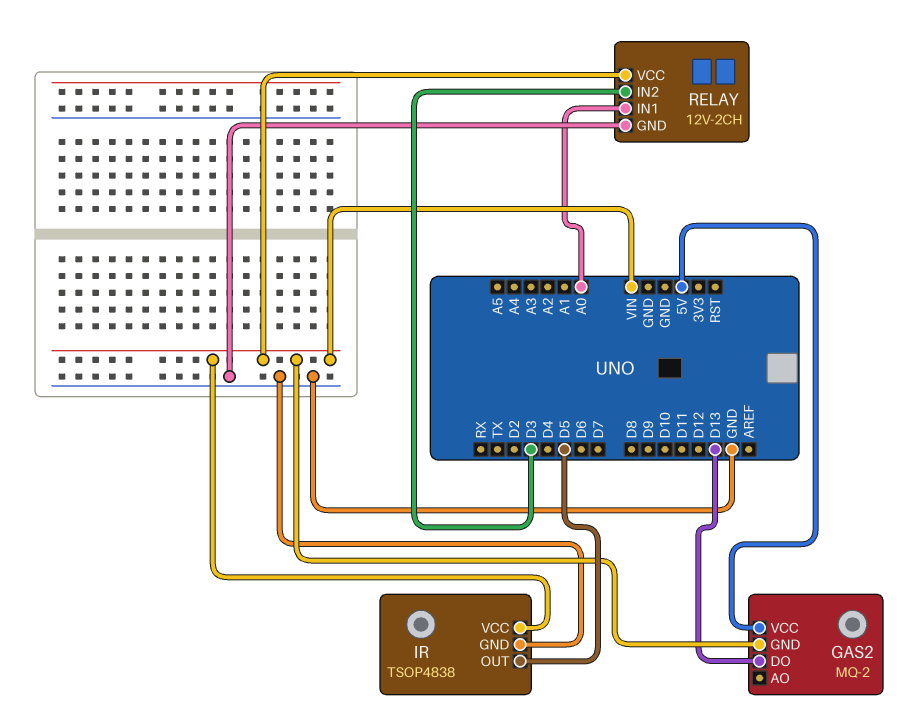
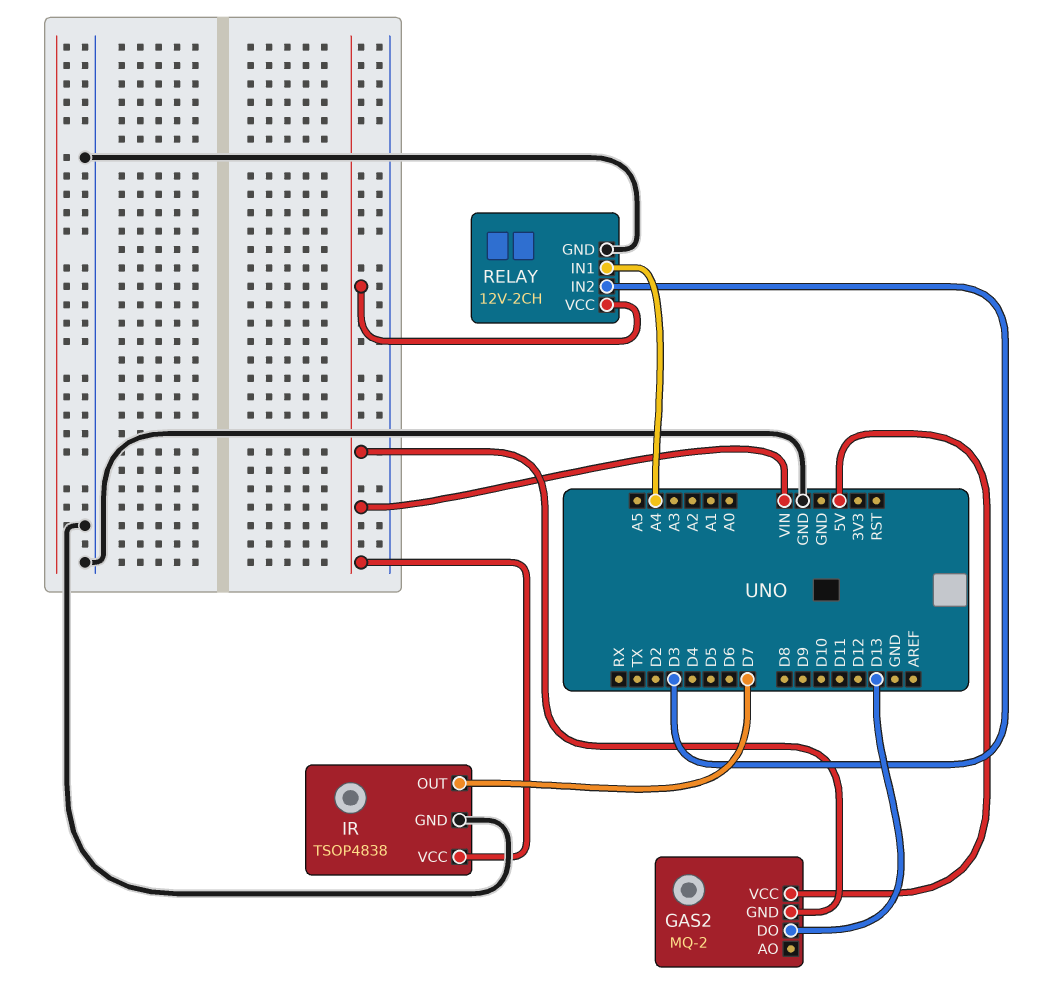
IR pin OUT: D5 -> D7
RELAY pin IN1: A0 -> A4

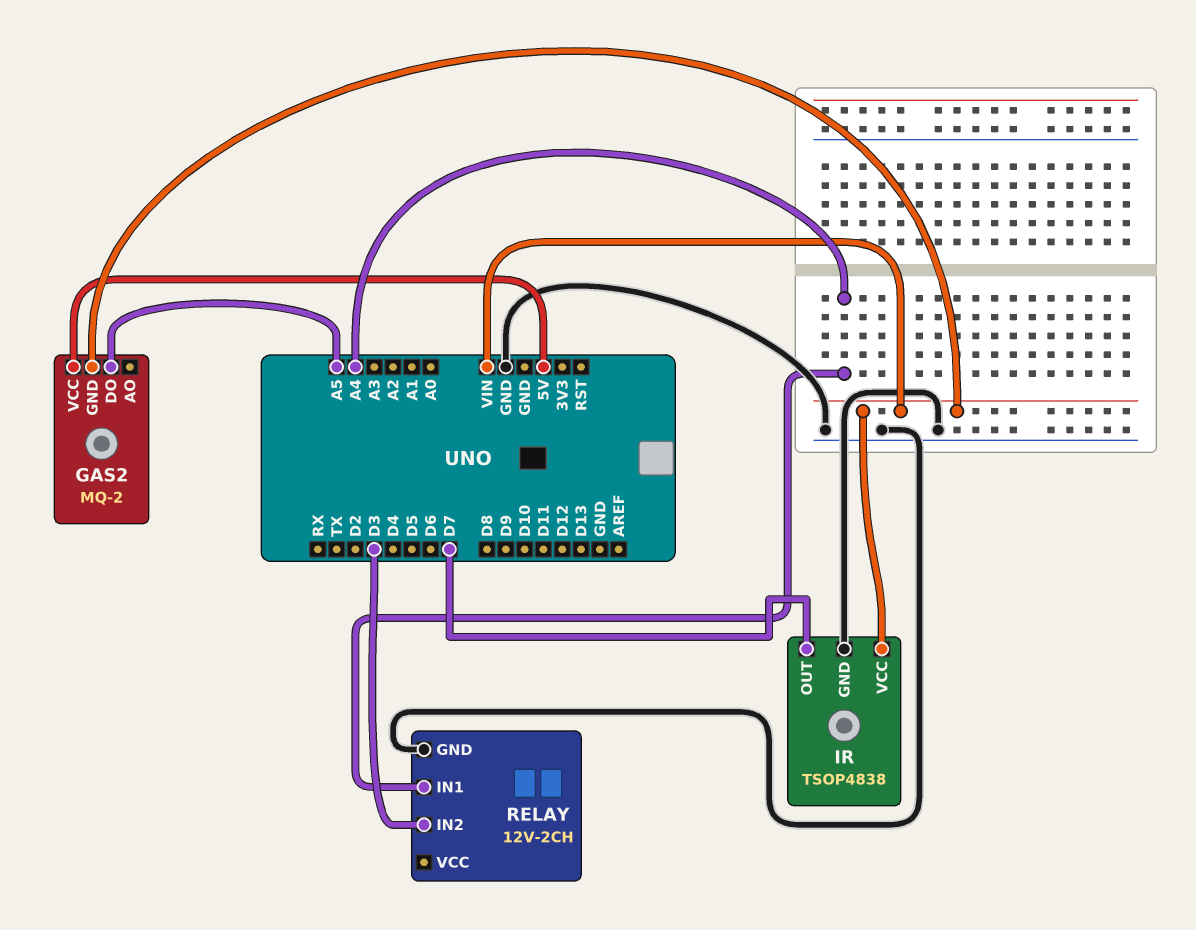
GAS2 pin DO: D13 -> A5
RELAY pin VCC: VIN -> none

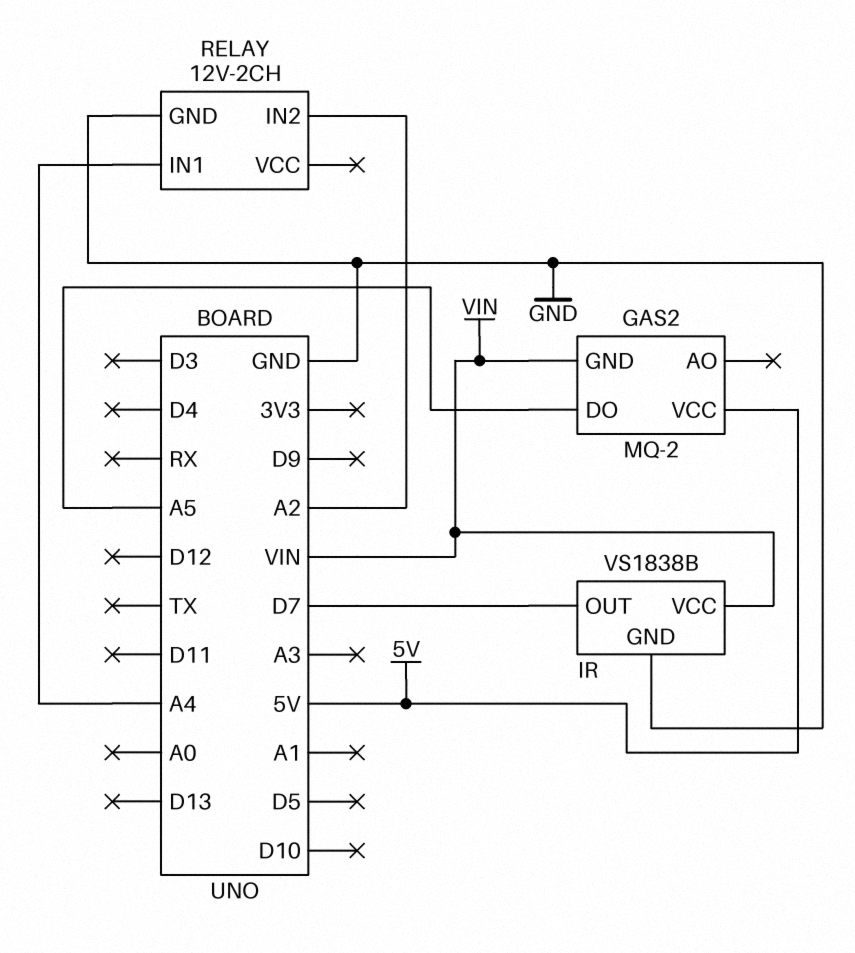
IR: TSOP4838 -> VS1838B
RELAY pin IN2: D3 -> A2

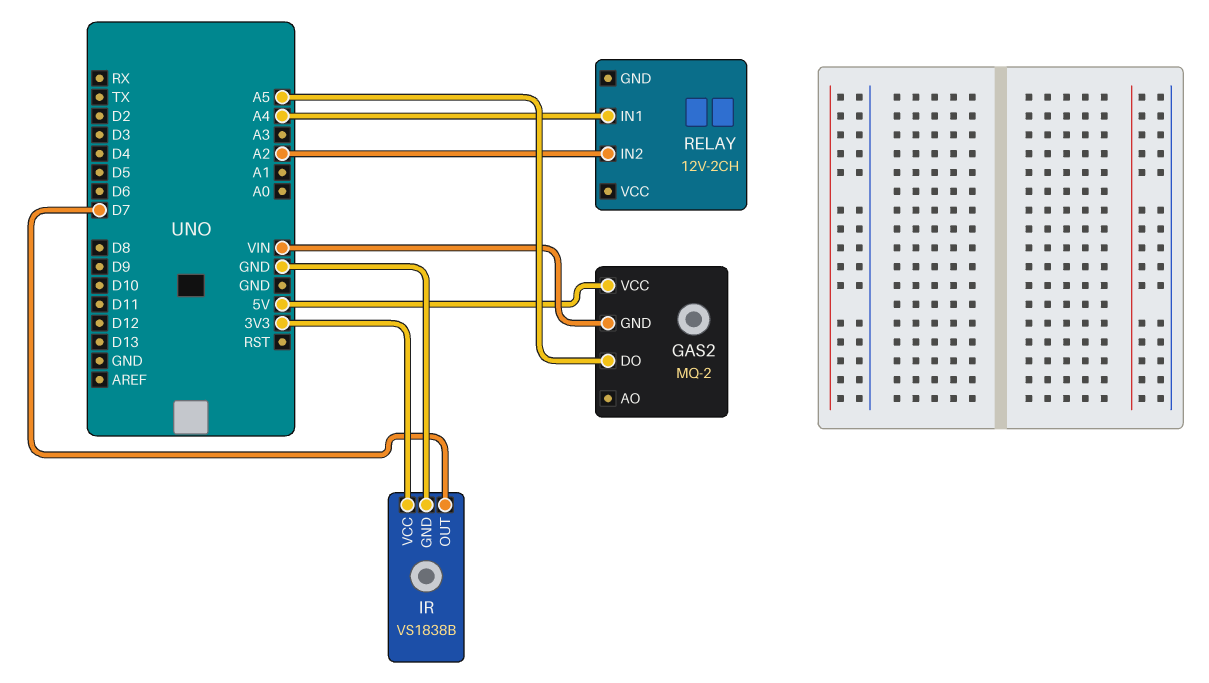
IR pin VCC: VIN -> 3V3
RELAY pin GND: GND -> none

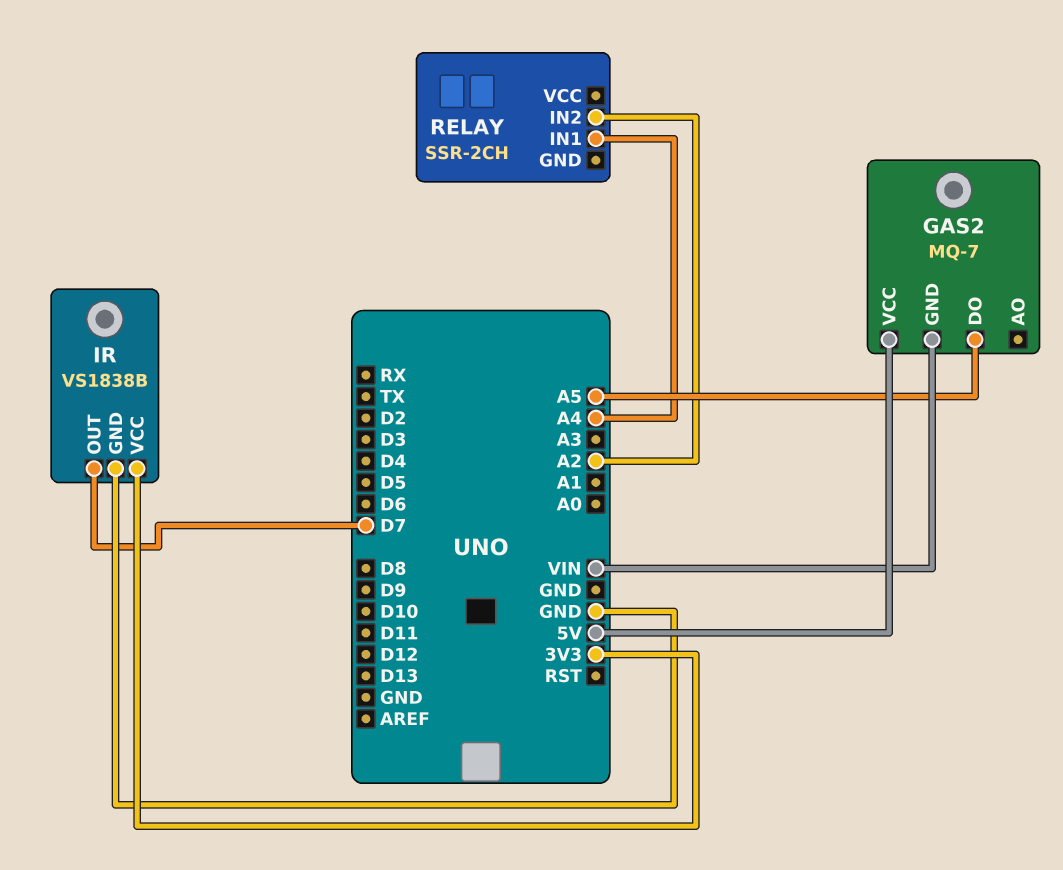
GAS2: MQ-2 -> MQ-7
RELAY: 12V-2CH -> SSR-2CH

